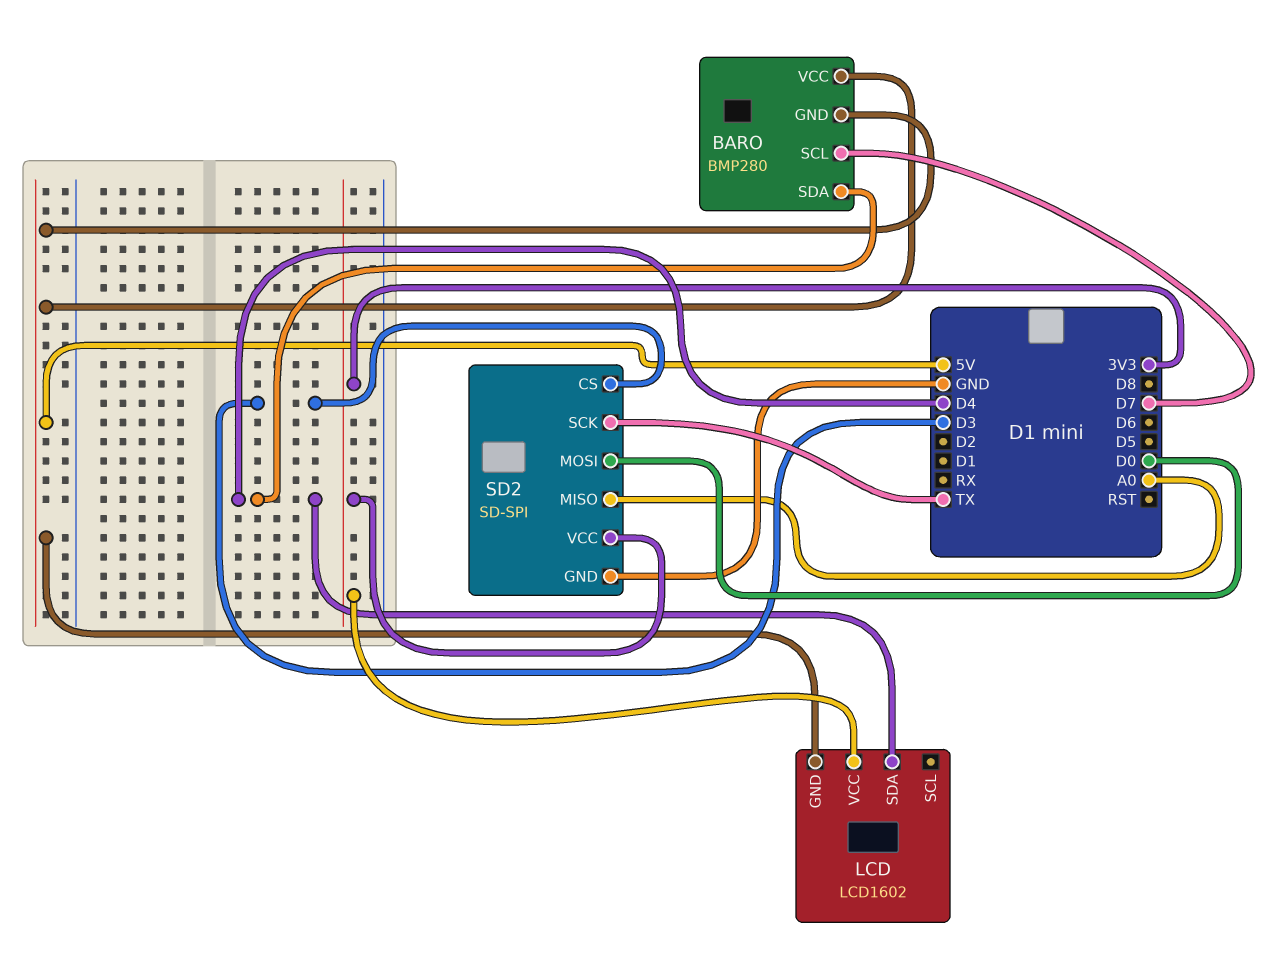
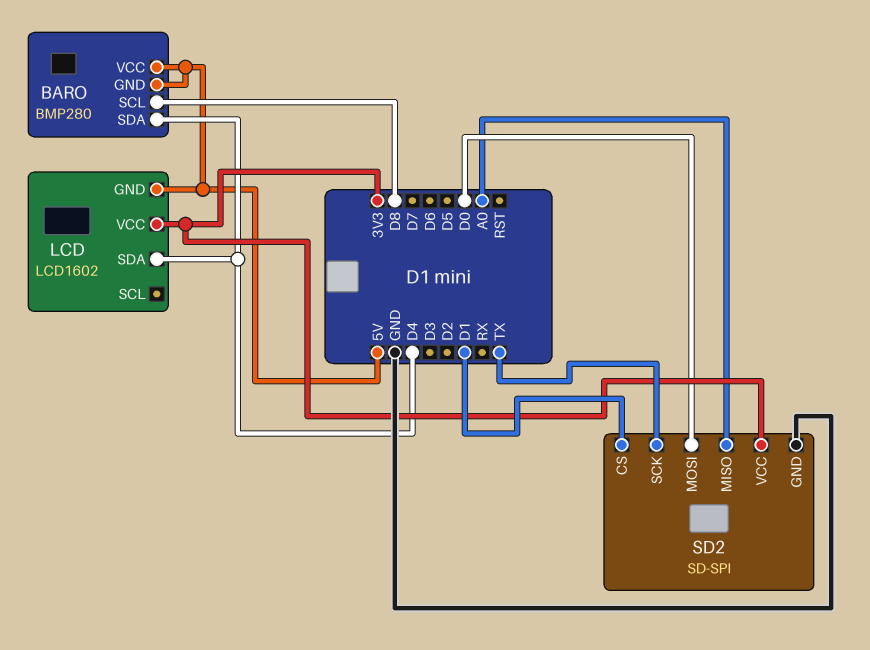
BARO pin SCL: D7 -> D8
SD2 pin CS: D3 -> D1

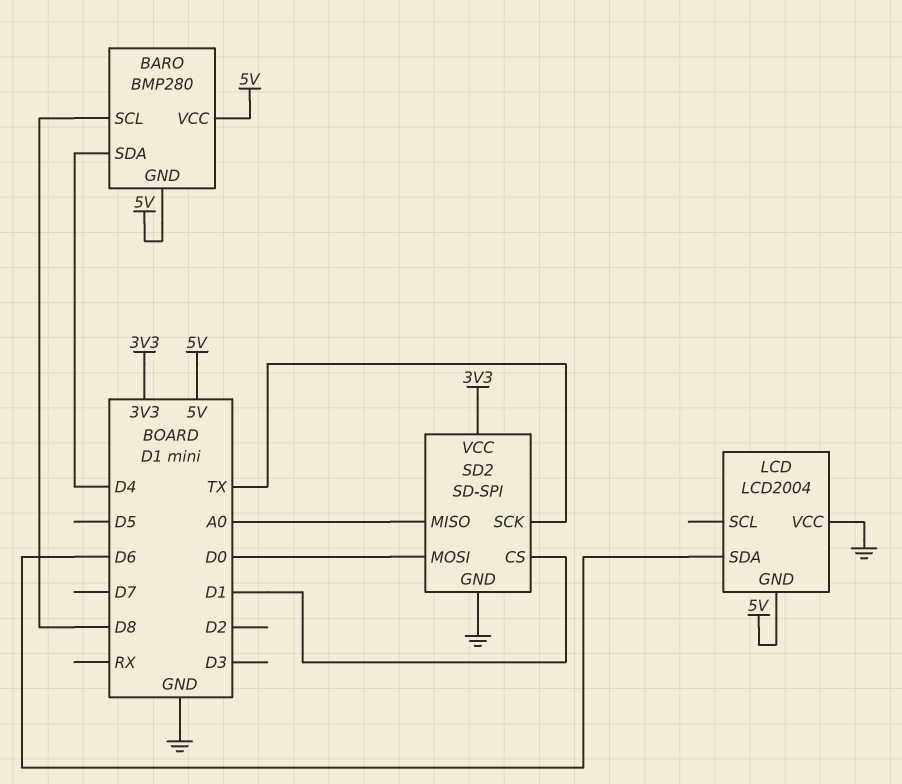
LCD: LCD1602 -> LCD2004
LCD pin SDA: D4 -> D6
LCD pin VCC: 3V3 -> GND

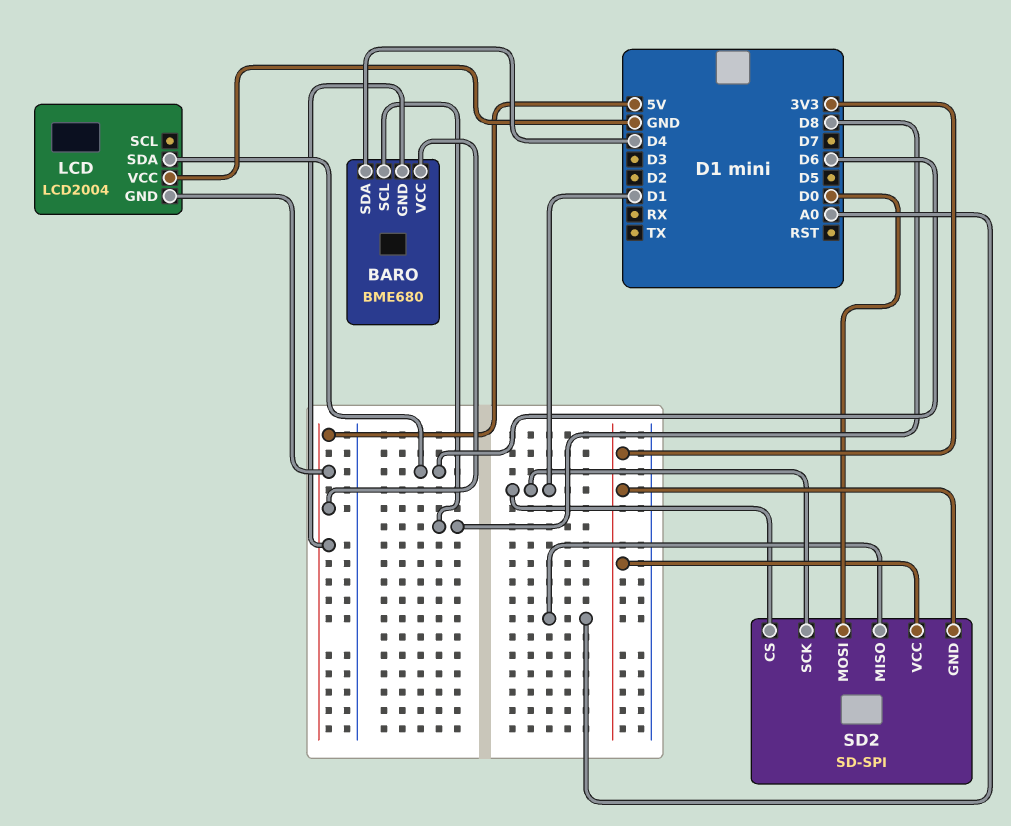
BARO: BMP280 -> BME680
SD2 pin GND: GND -> 3V3
SD2 pin SCK: TX -> D1

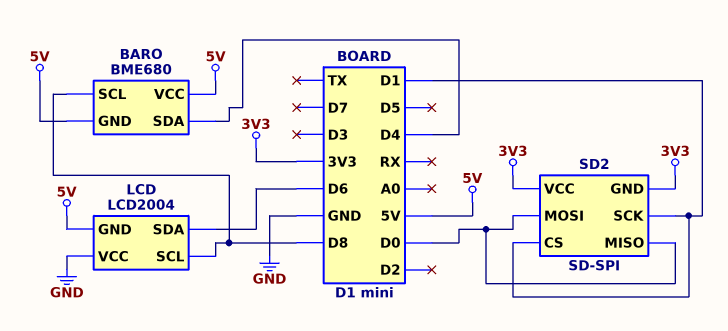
LCD pin SCL: none -> D8
SD2 pin MISO: A0 -> D0

